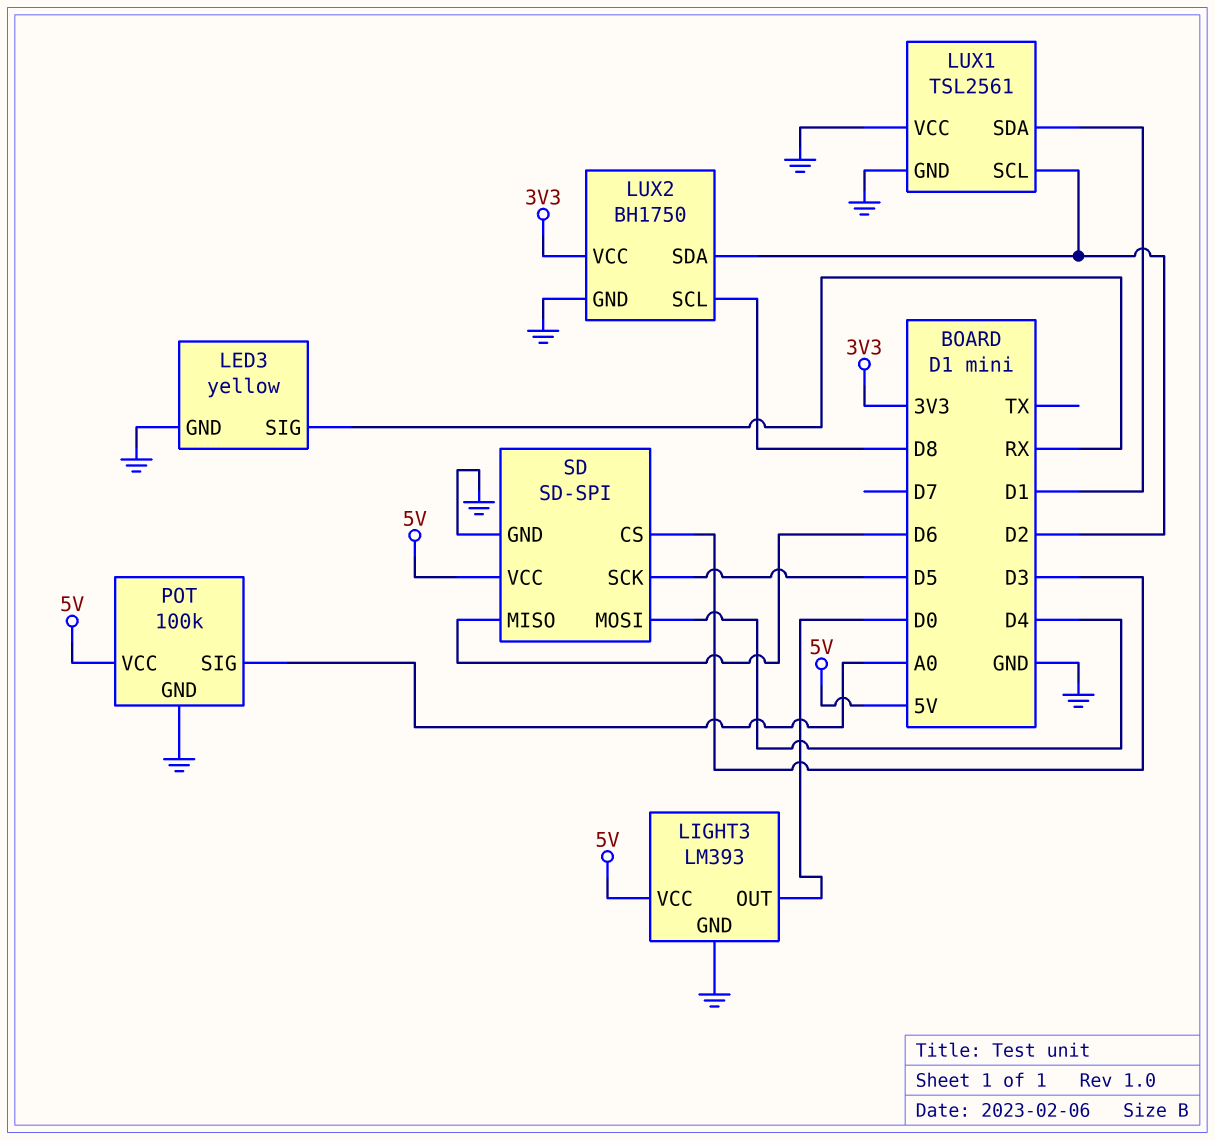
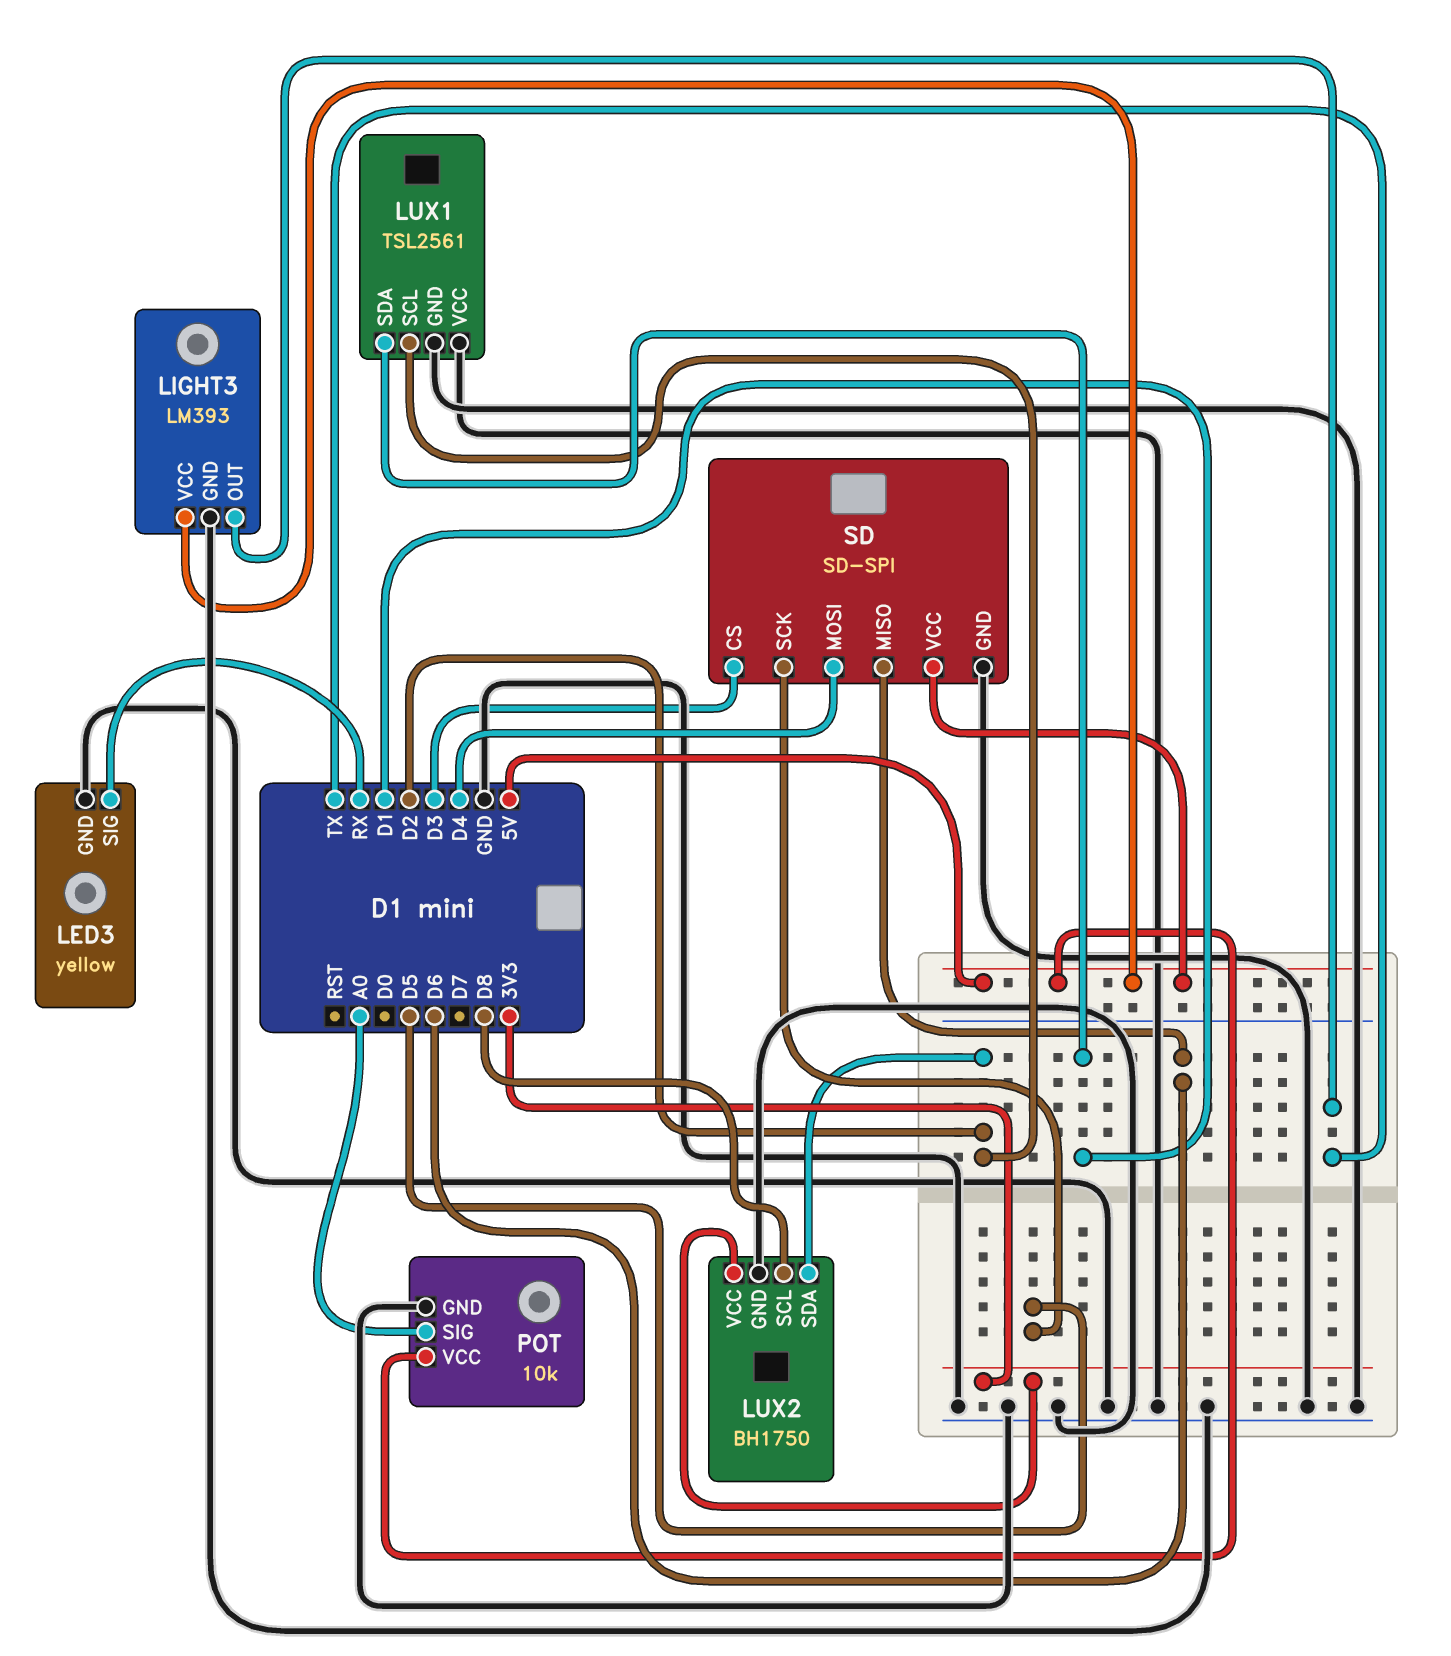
LIGHT3 pin OUT: D0 -> TX
POT: 100k -> 10k

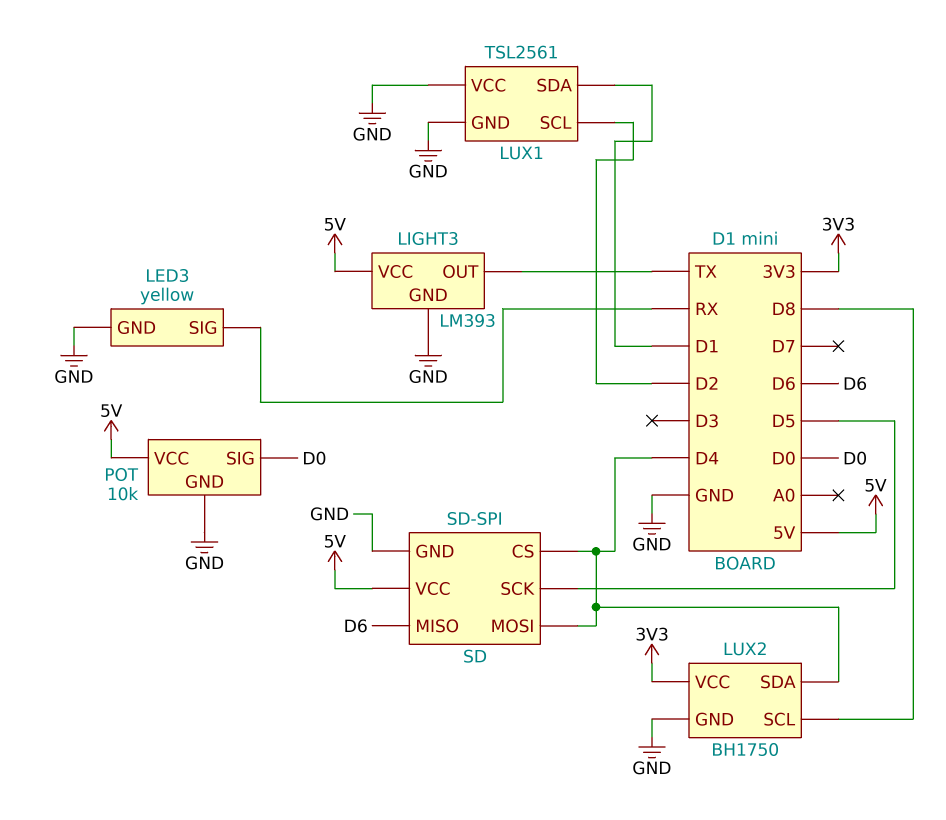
LUX2 pin SDA: D2 -> D4
POT pin SIG: A0 -> D0
SD pin CS: D3 -> D4

